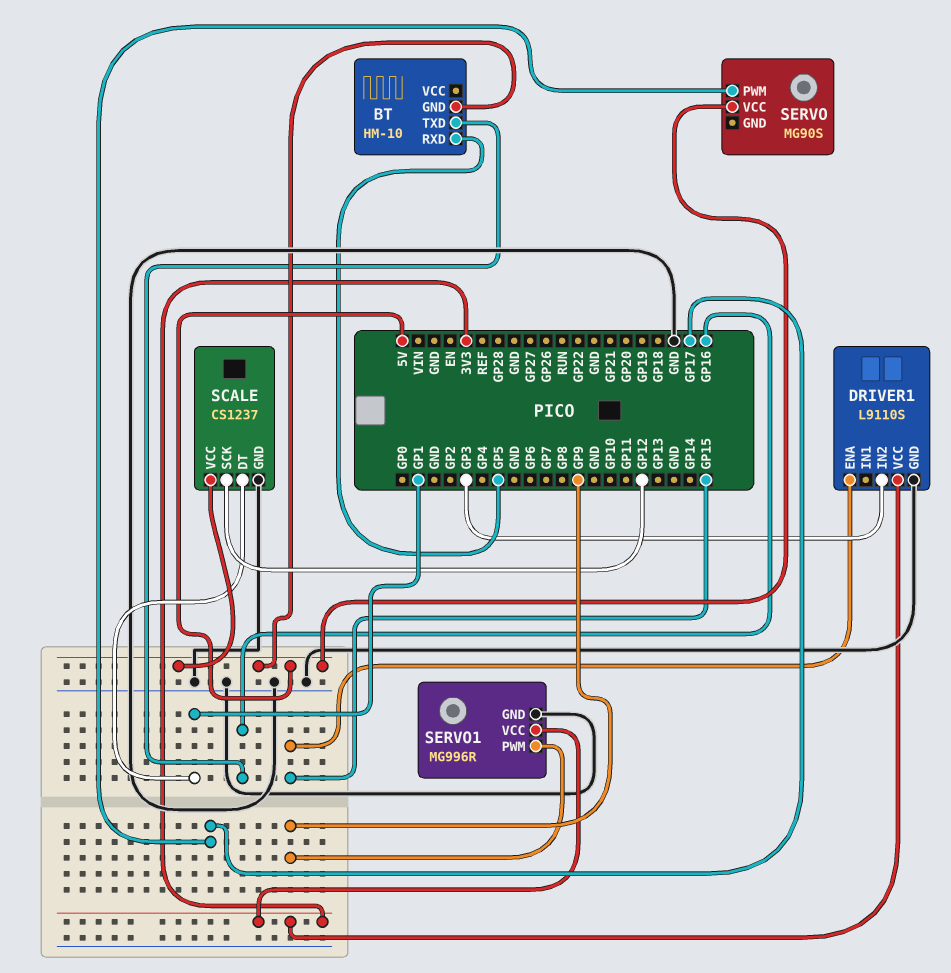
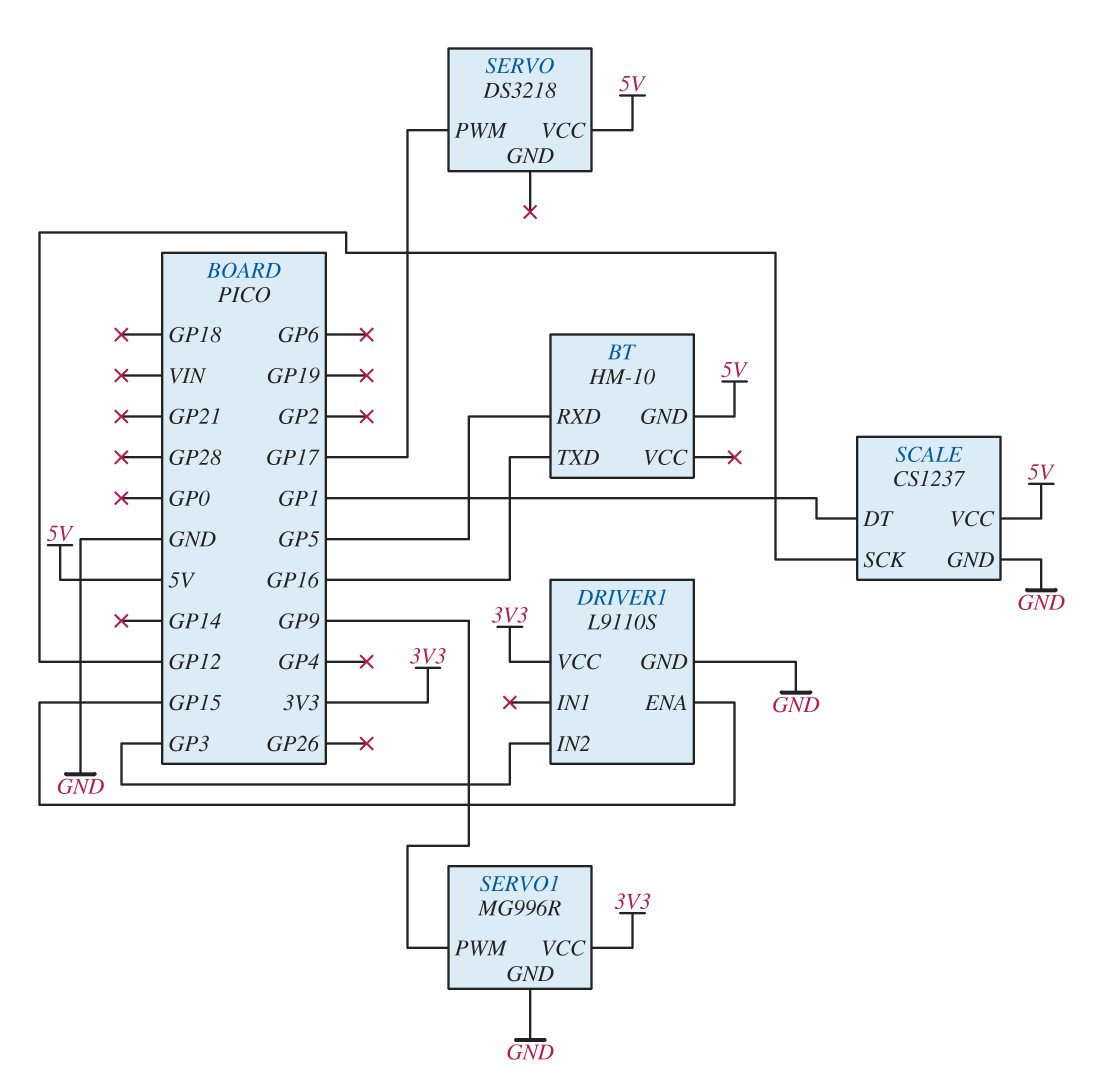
SERVO: MG90S -> DS3218

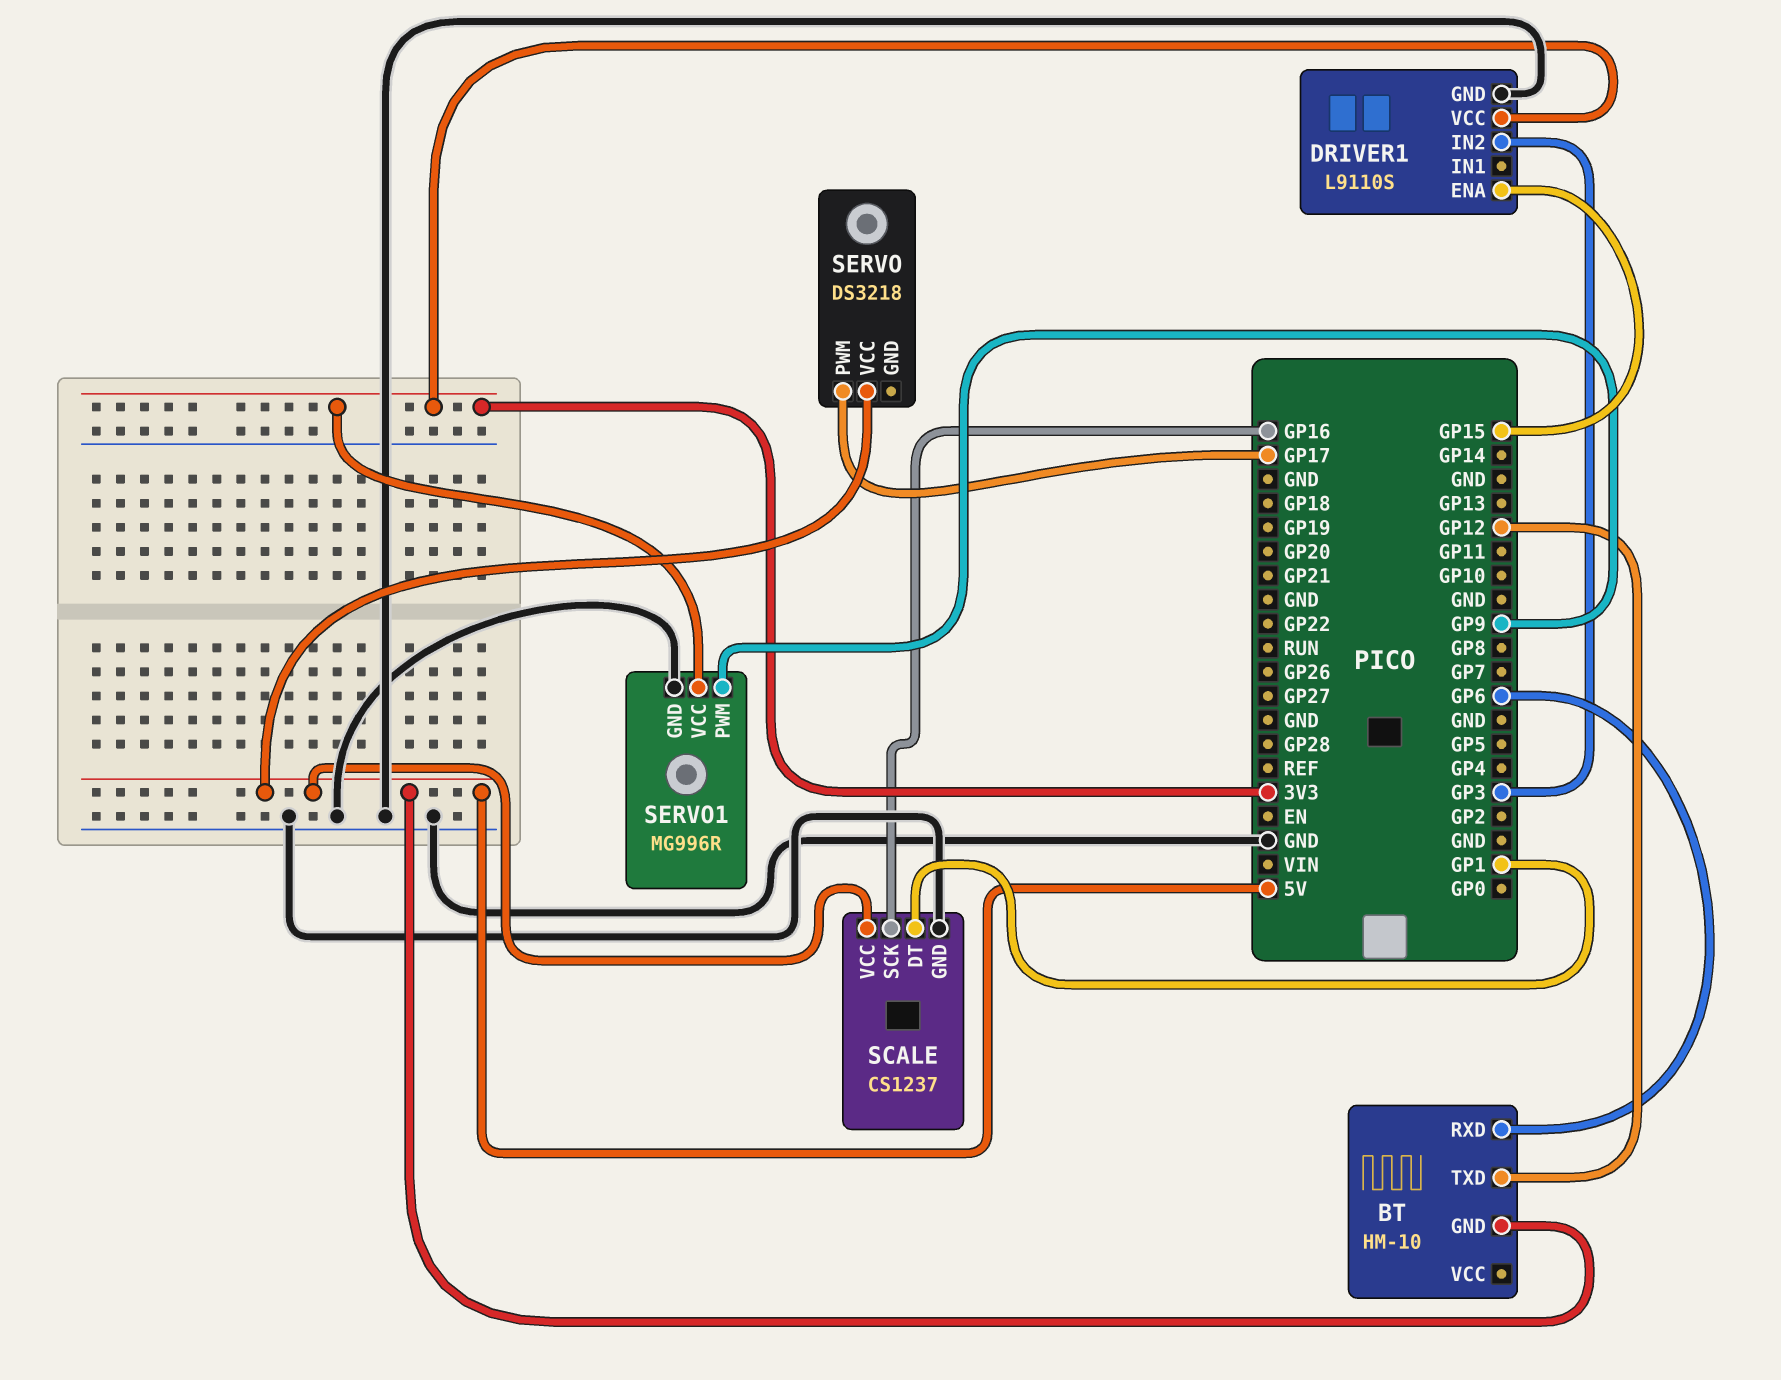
BT pin RXD: GP5 -> GP6
BT pin TXD: GP16 -> GP12
SCALE pin SCK: GP12 -> GP16

